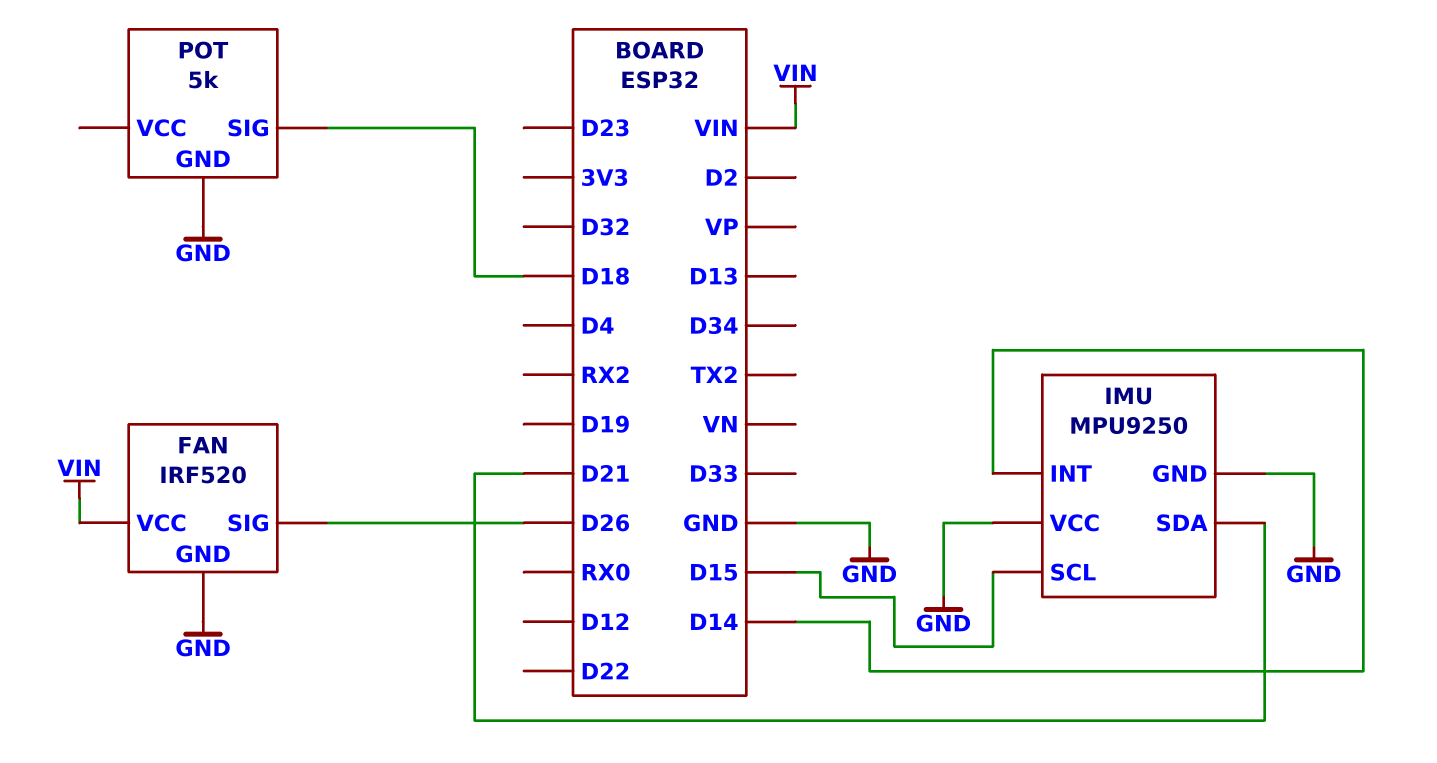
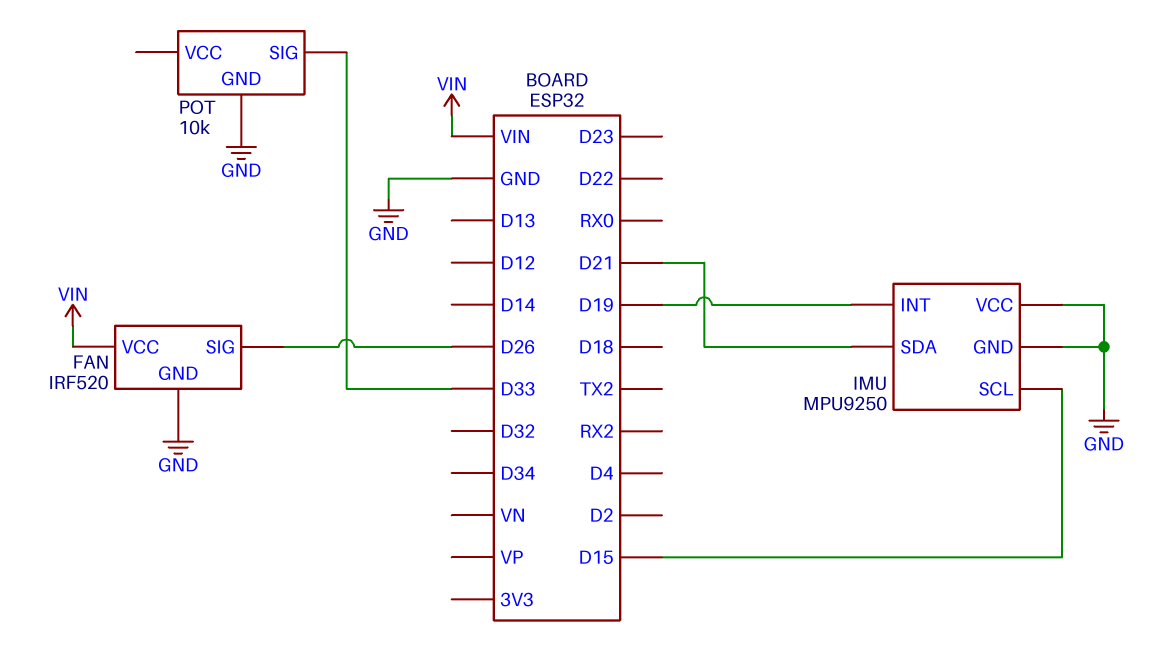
IMU pin INT: D14 -> D19
POT: 5k -> 10k
POT pin SIG: D18 -> D33

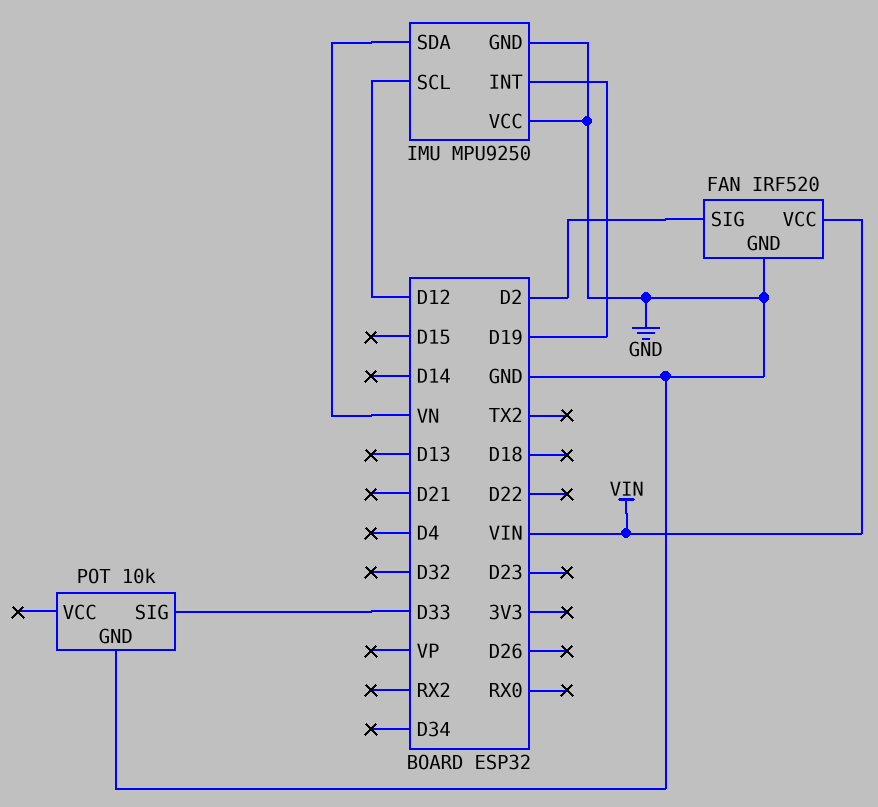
FAN pin SIG: D26 -> D2
IMU pin SCL: D15 -> D12
IMU pin SDA: D21 -> VN

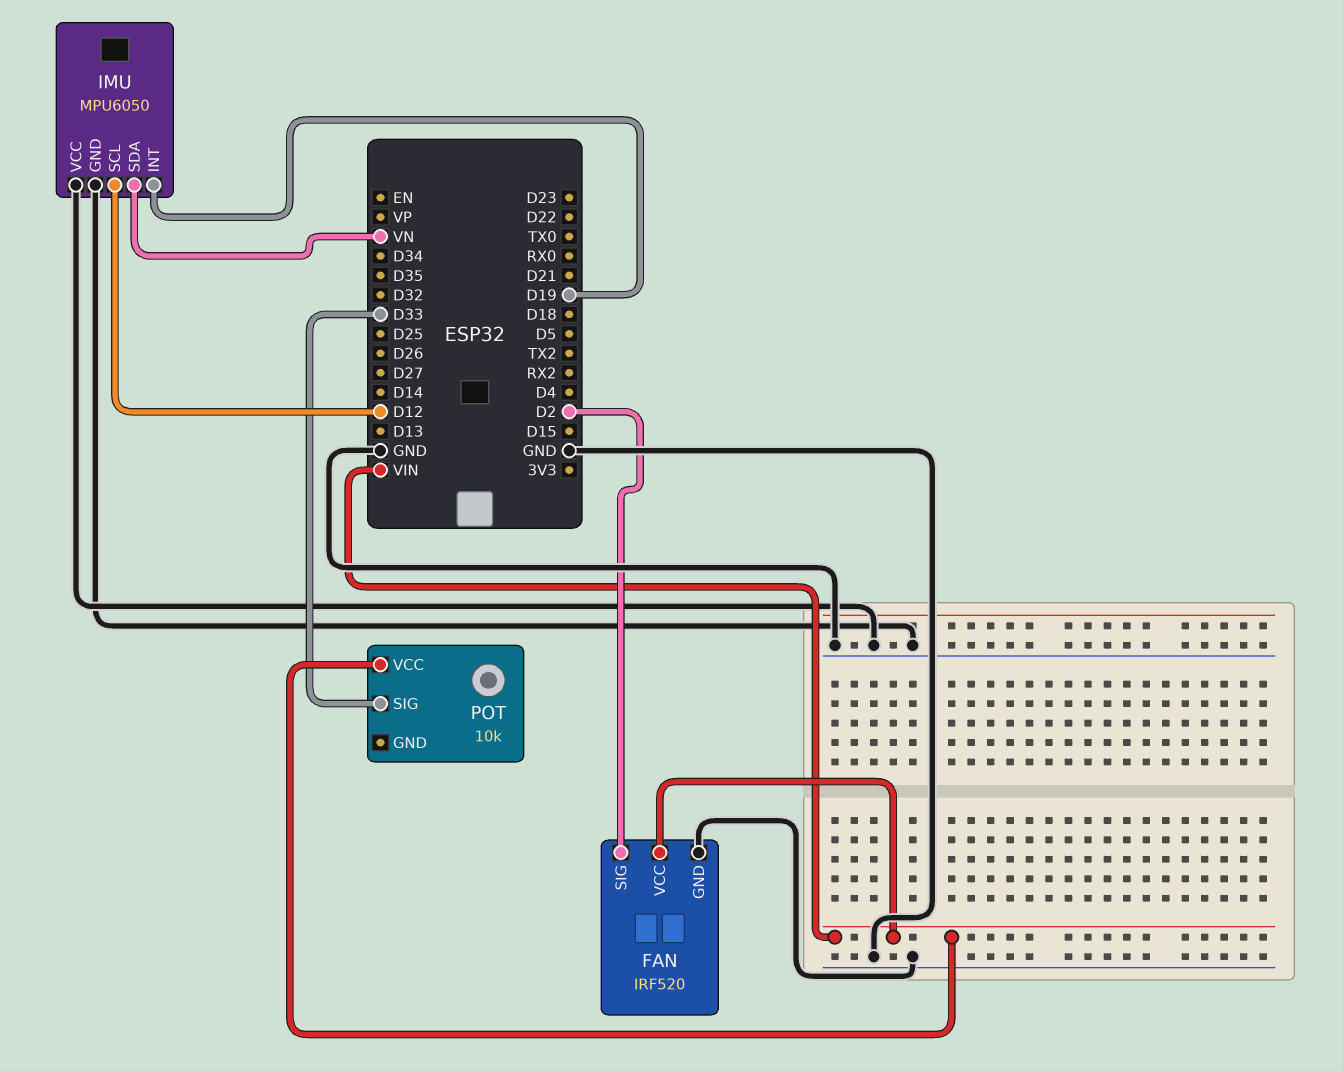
IMU: MPU9250 -> MPU6050
POT pin GND: GND -> none
POT pin VCC: none -> VIN

